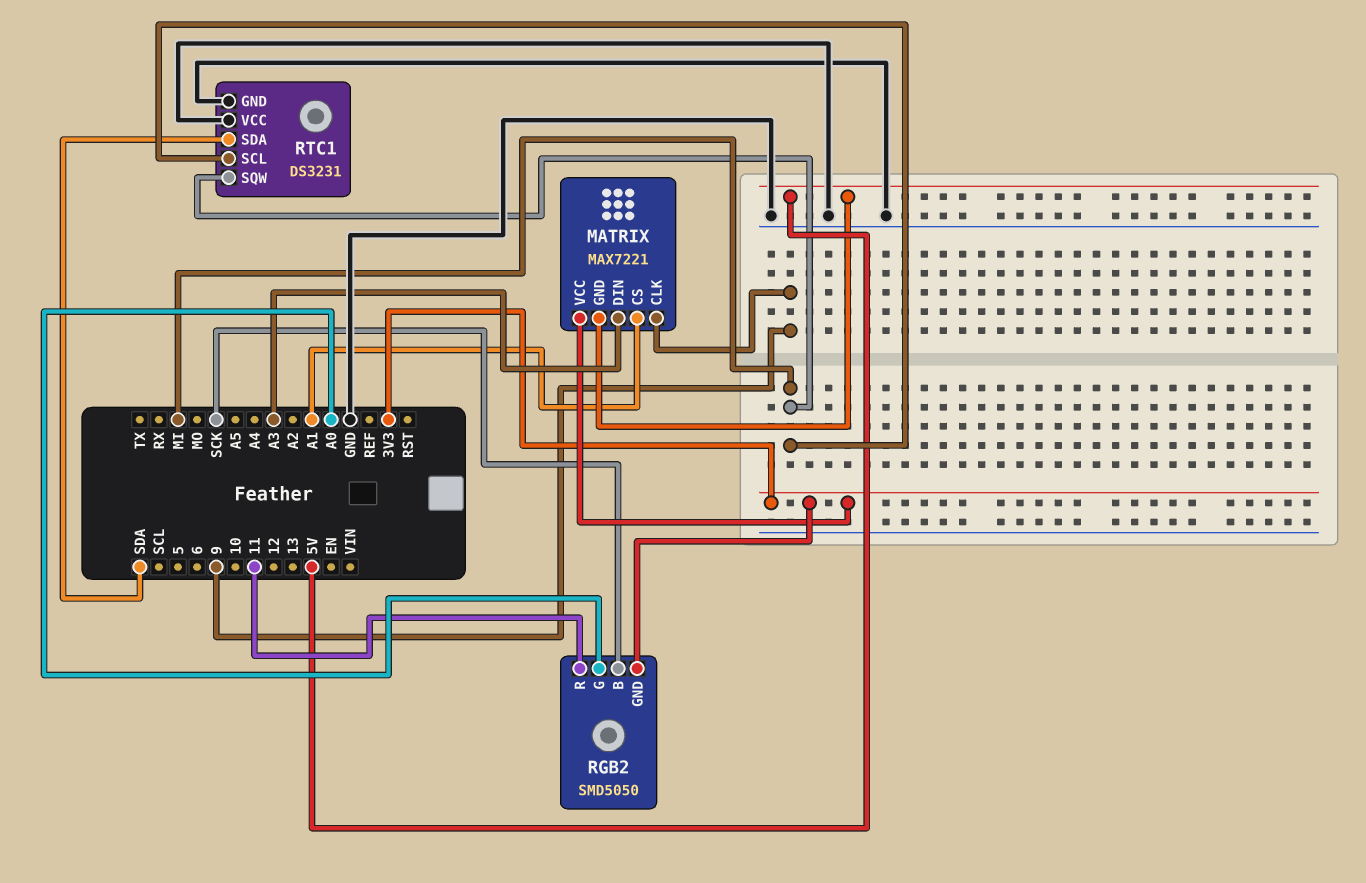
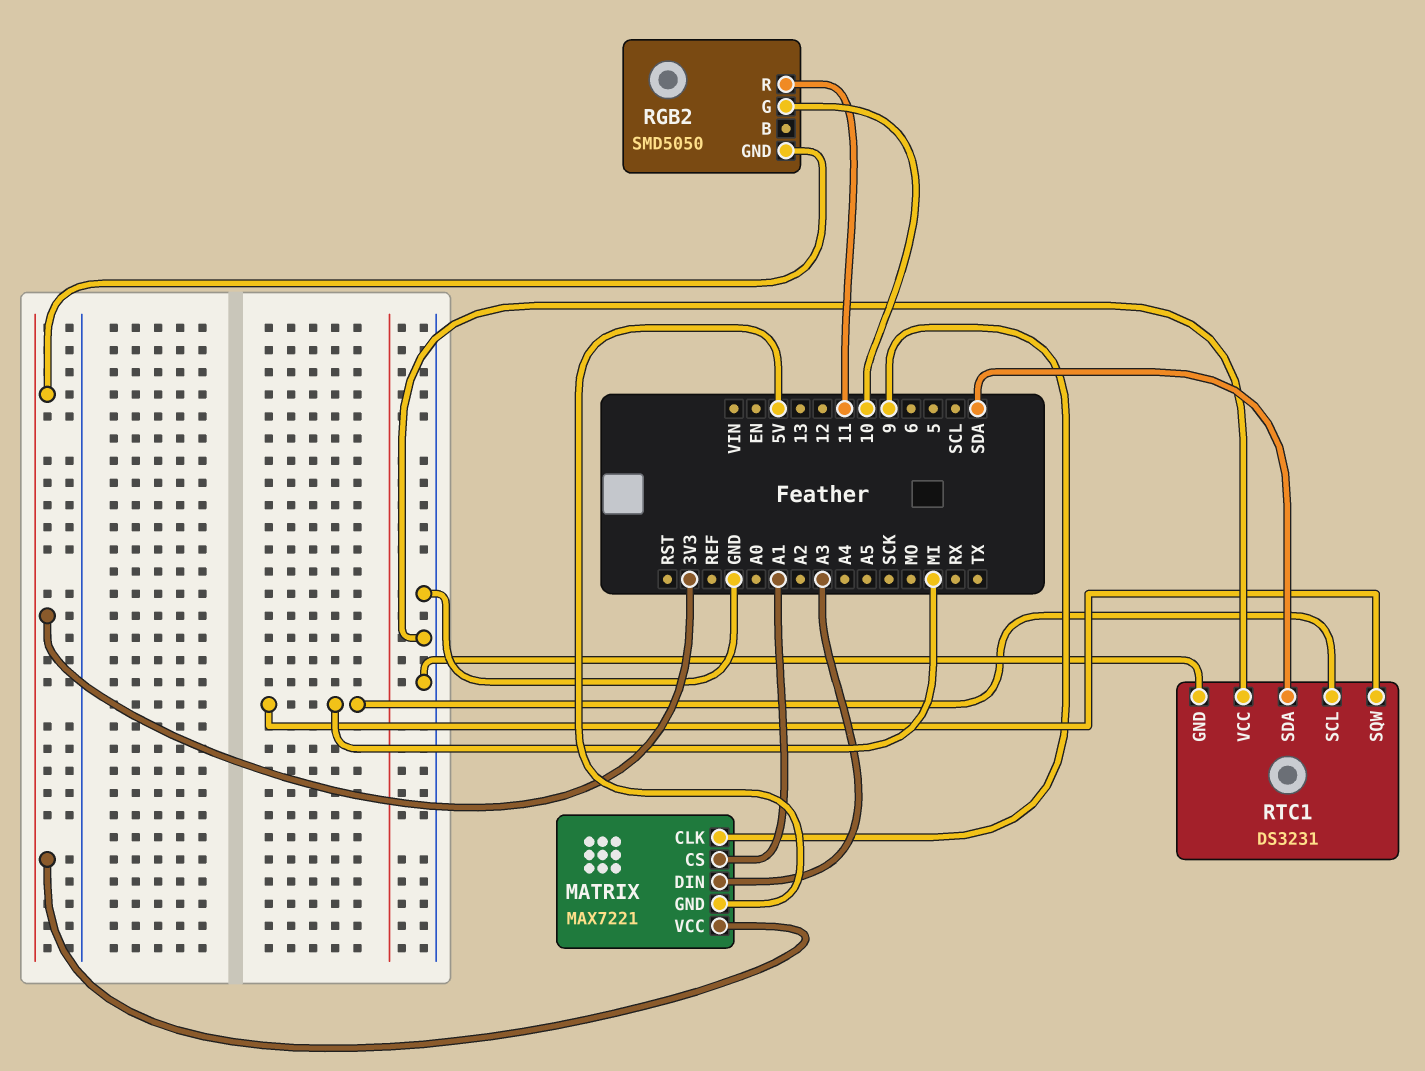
RGB2 pin B: SCK -> none
RGB2 pin G: A0 -> 10

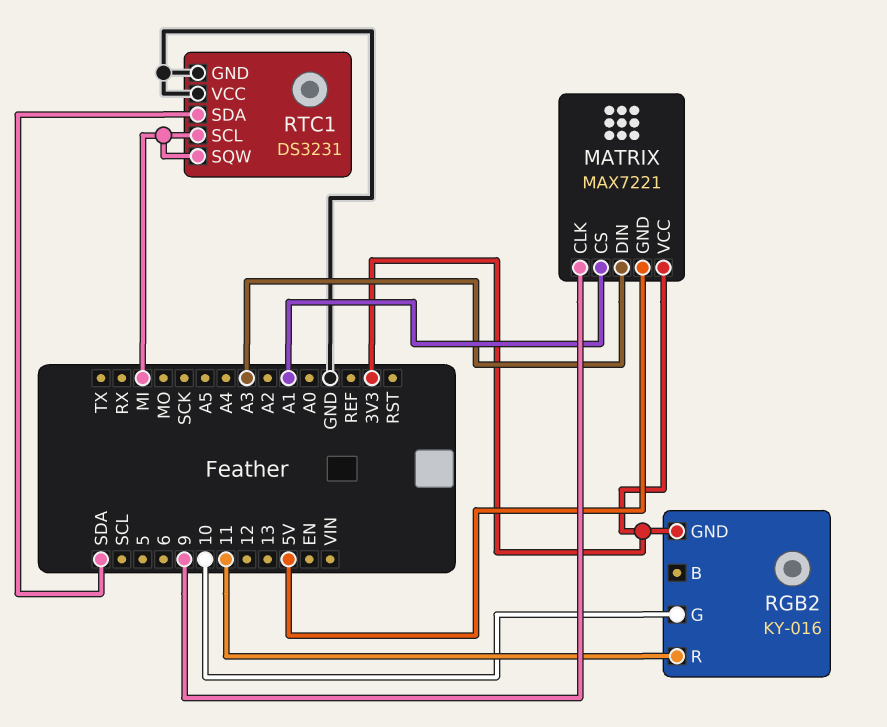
RGB2: SMD5050 -> KY-016

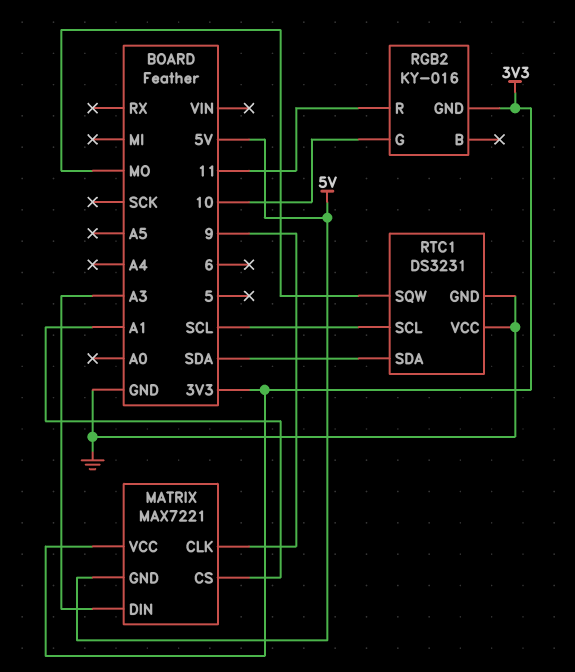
RTC1 pin SCL: MI -> SCL
RTC1 pin SQW: MI -> MO

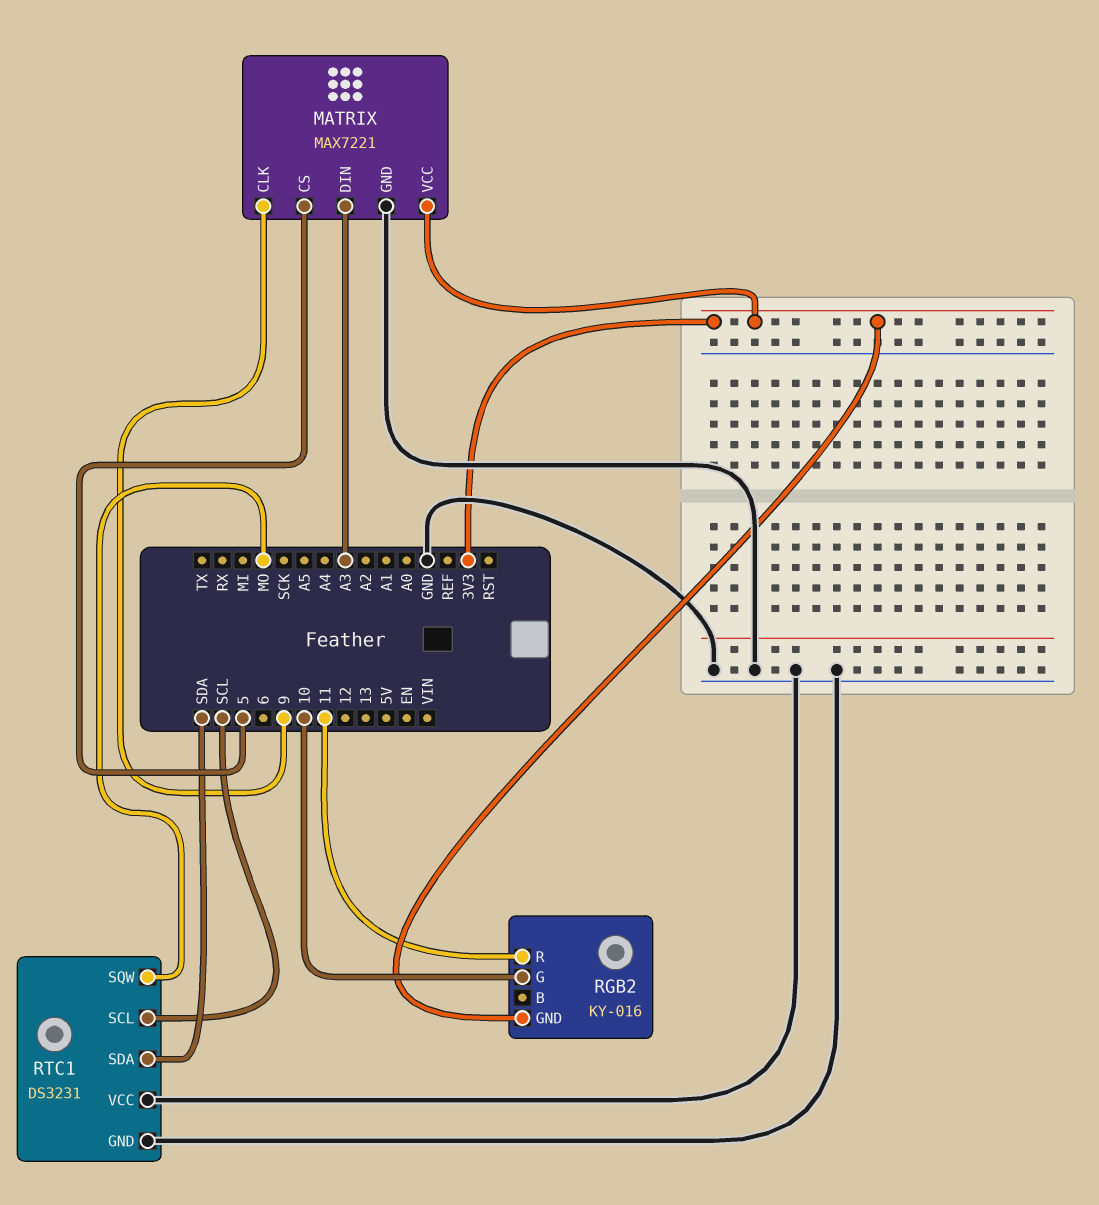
MATRIX pin CS: A1 -> 5
MATRIX pin GND: 5V -> GND

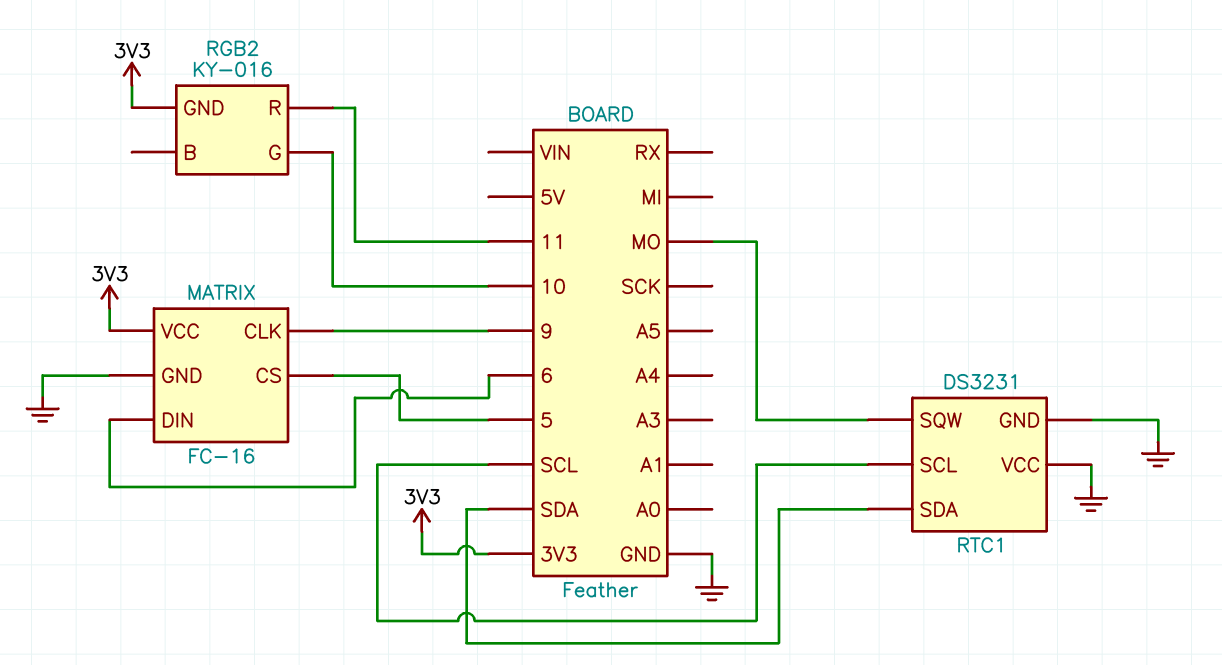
MATRIX: MAX7221 -> FC-16
MATRIX pin DIN: A3 -> 6

